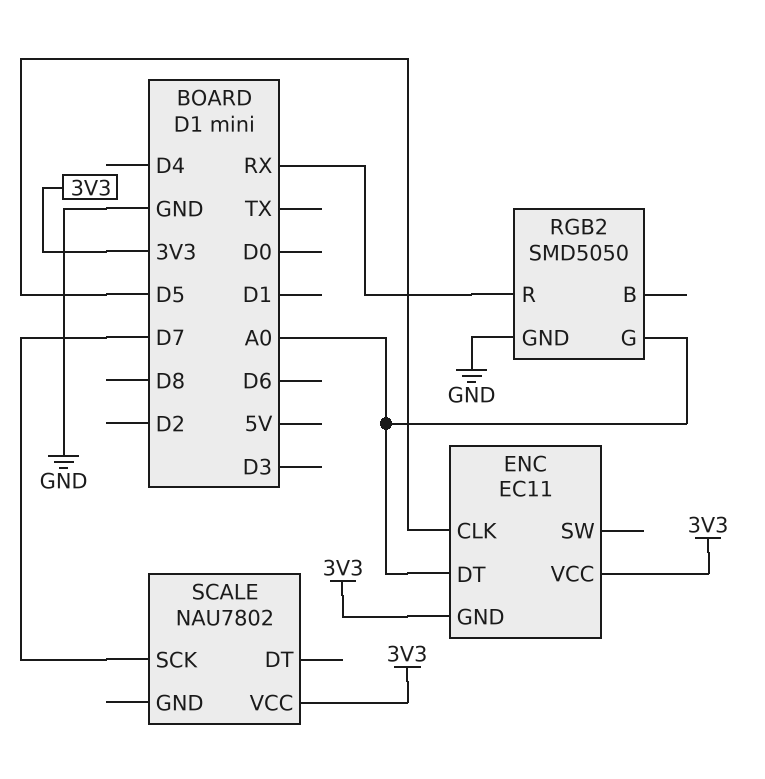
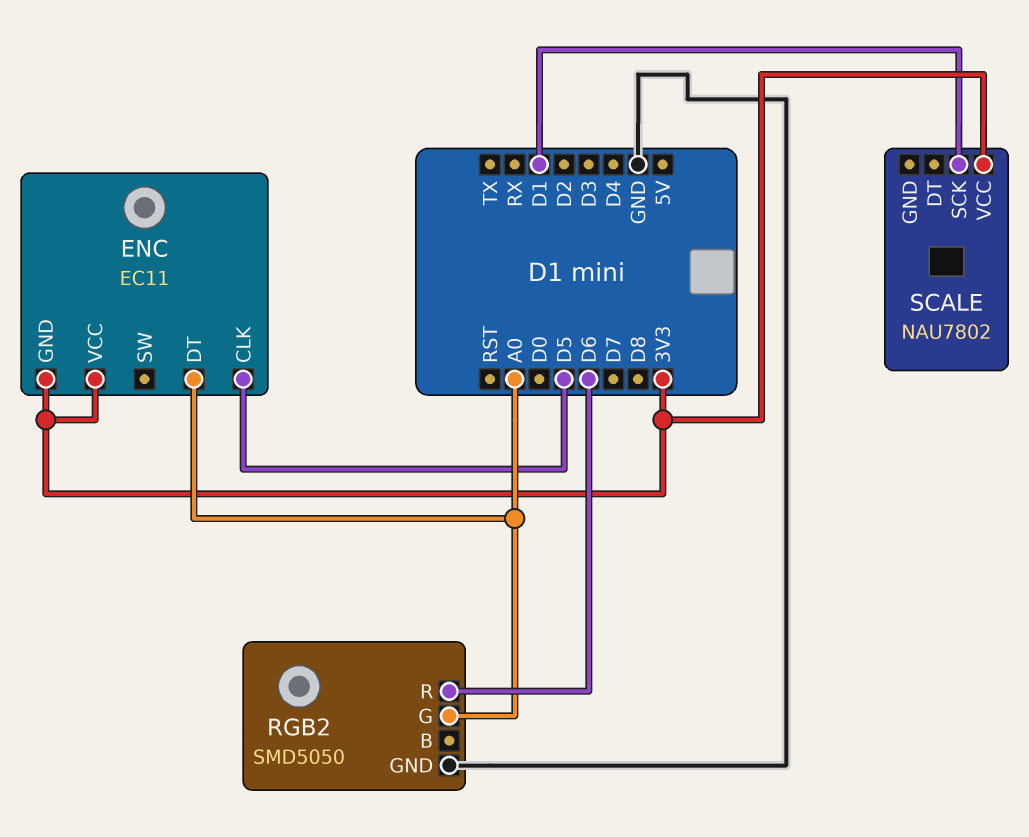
RGB2 pin R: RX -> D6
SCALE pin SCK: D7 -> D1

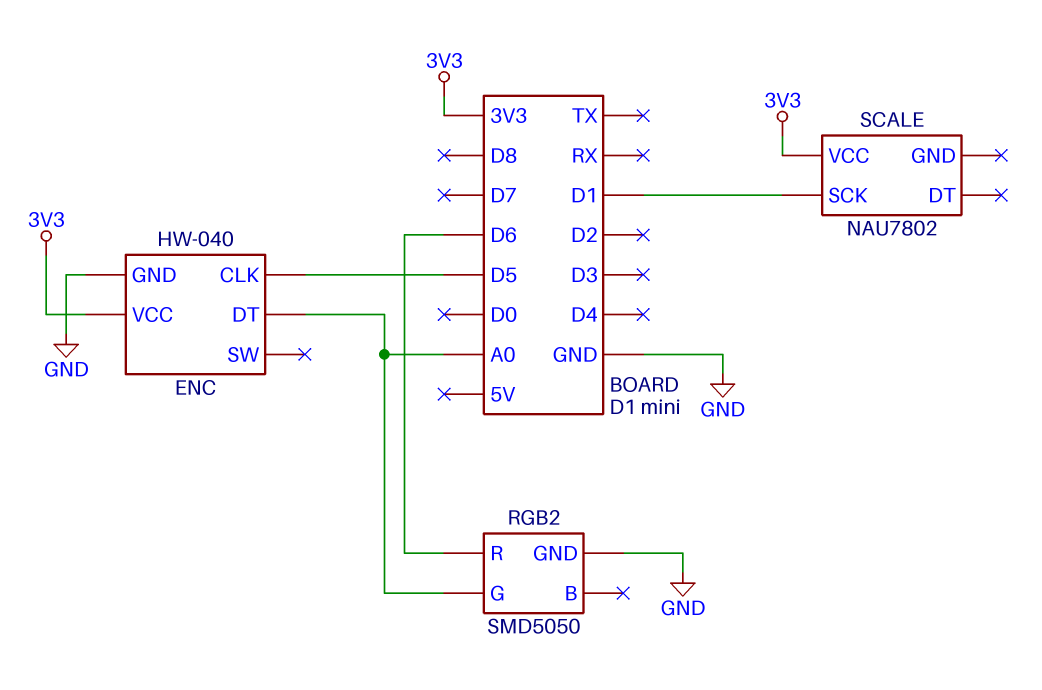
ENC: EC11 -> HW-040
ENC pin GND: 3V3 -> GND

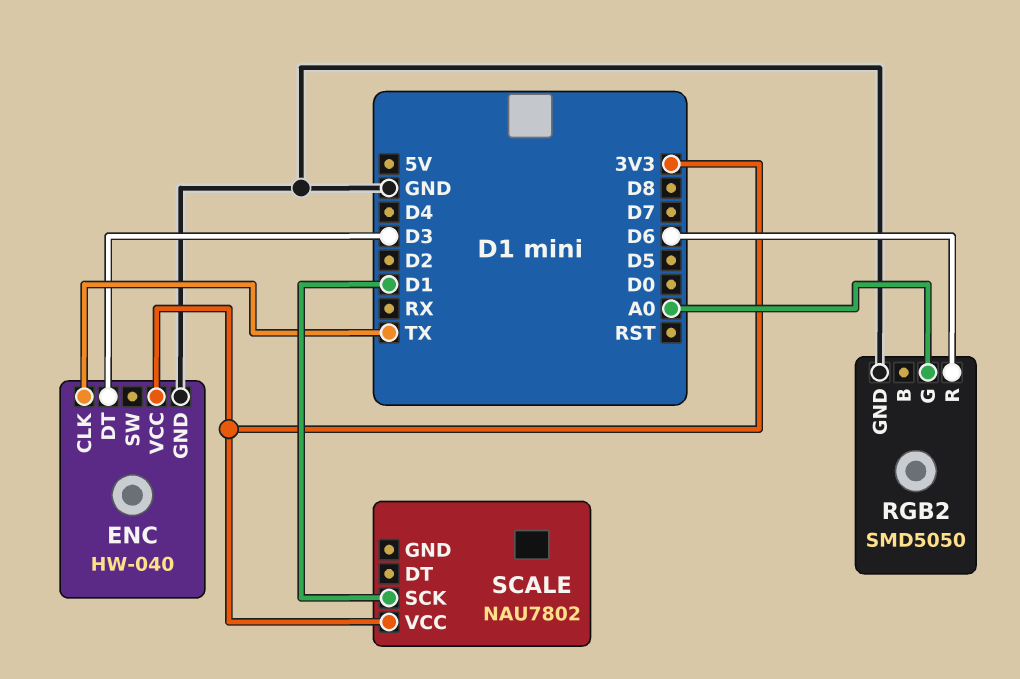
ENC pin CLK: D5 -> TX
ENC pin DT: A0 -> D3

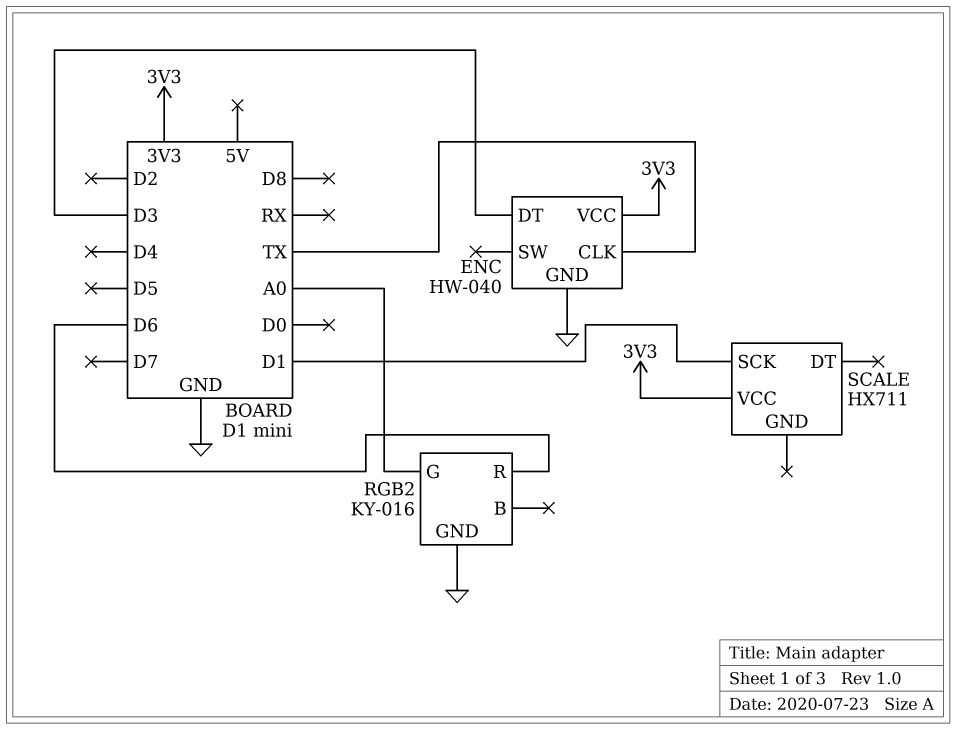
RGB2: SMD5050 -> KY-016
SCALE: NAU7802 -> HX711

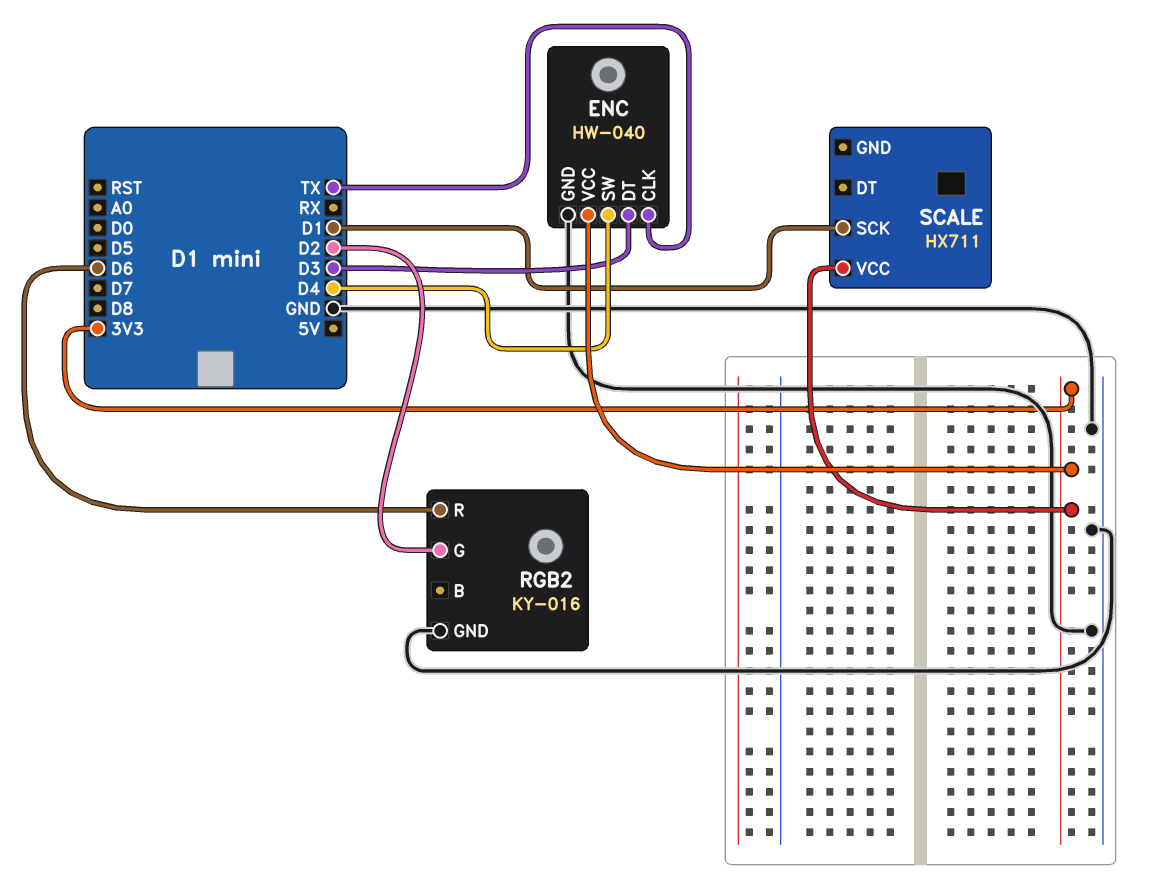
ENC pin SW: none -> D4
RGB2 pin G: A0 -> D2

